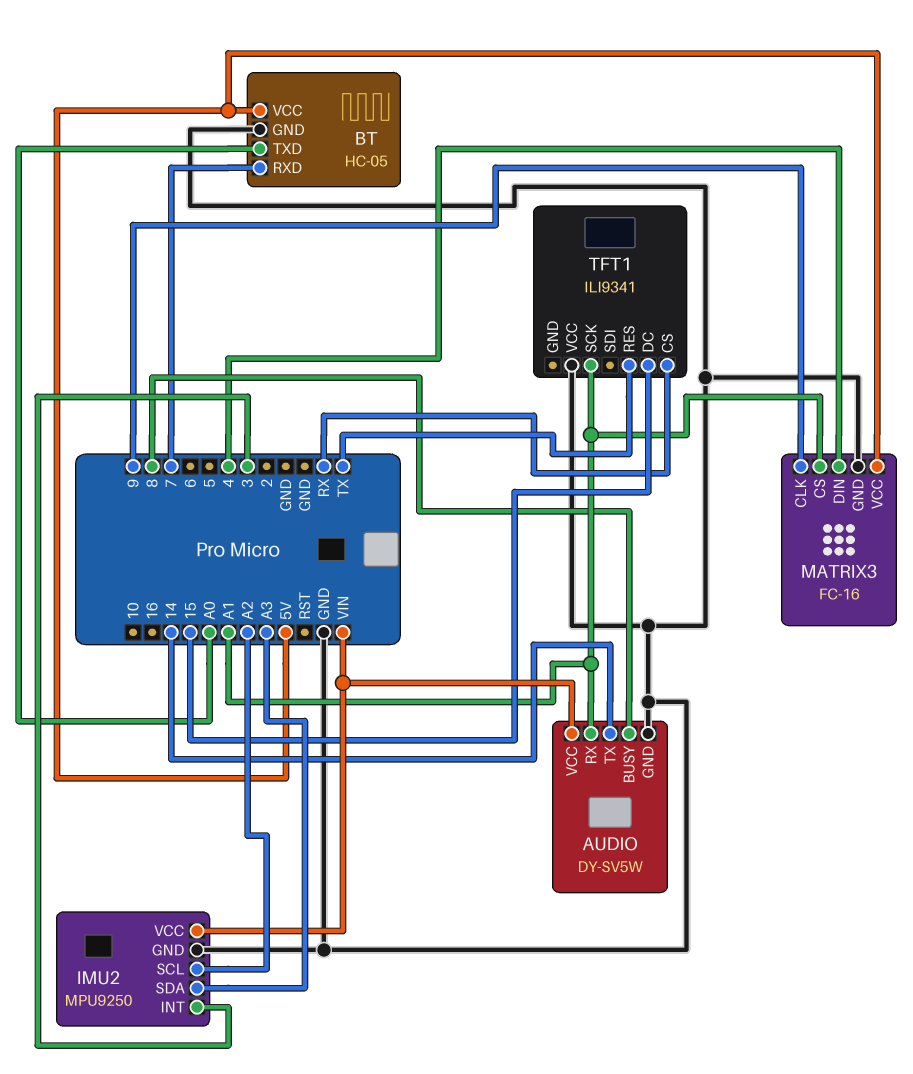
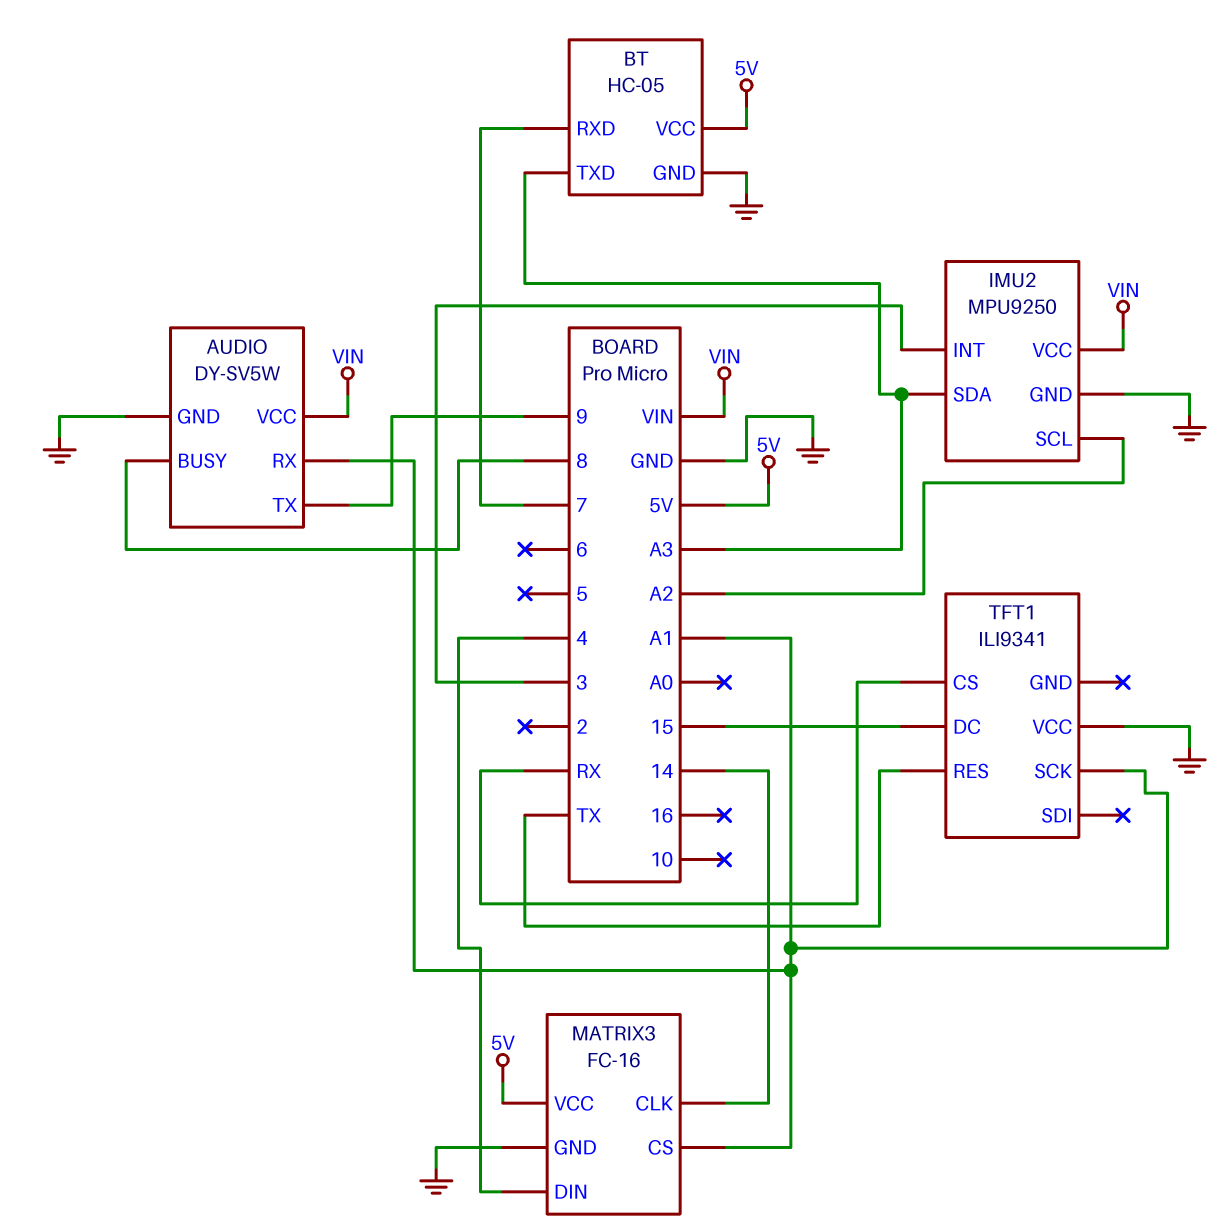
AUDIO pin TX: 14 -> 9
BT pin TXD: A0 -> A3
MATRIX3 pin CLK: 9 -> 14

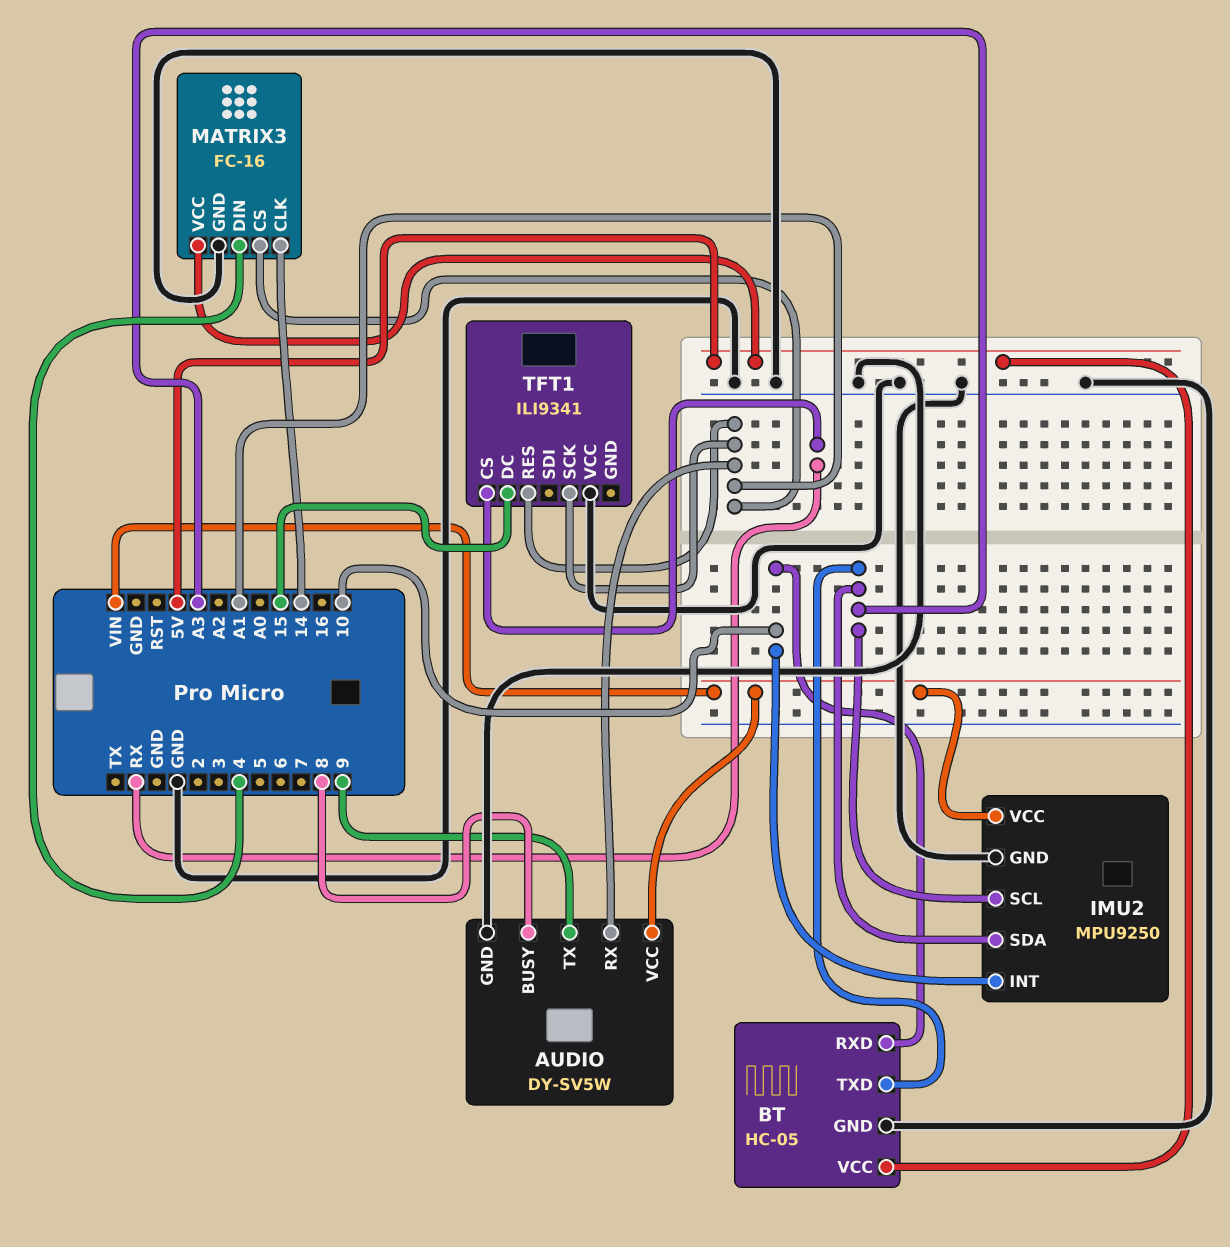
BT pin RXD: 7 -> 10
IMU2 pin INT: 3 -> 10
IMU2 pin SCL: A2 -> A3
TFT1 pin RES: TX -> A1

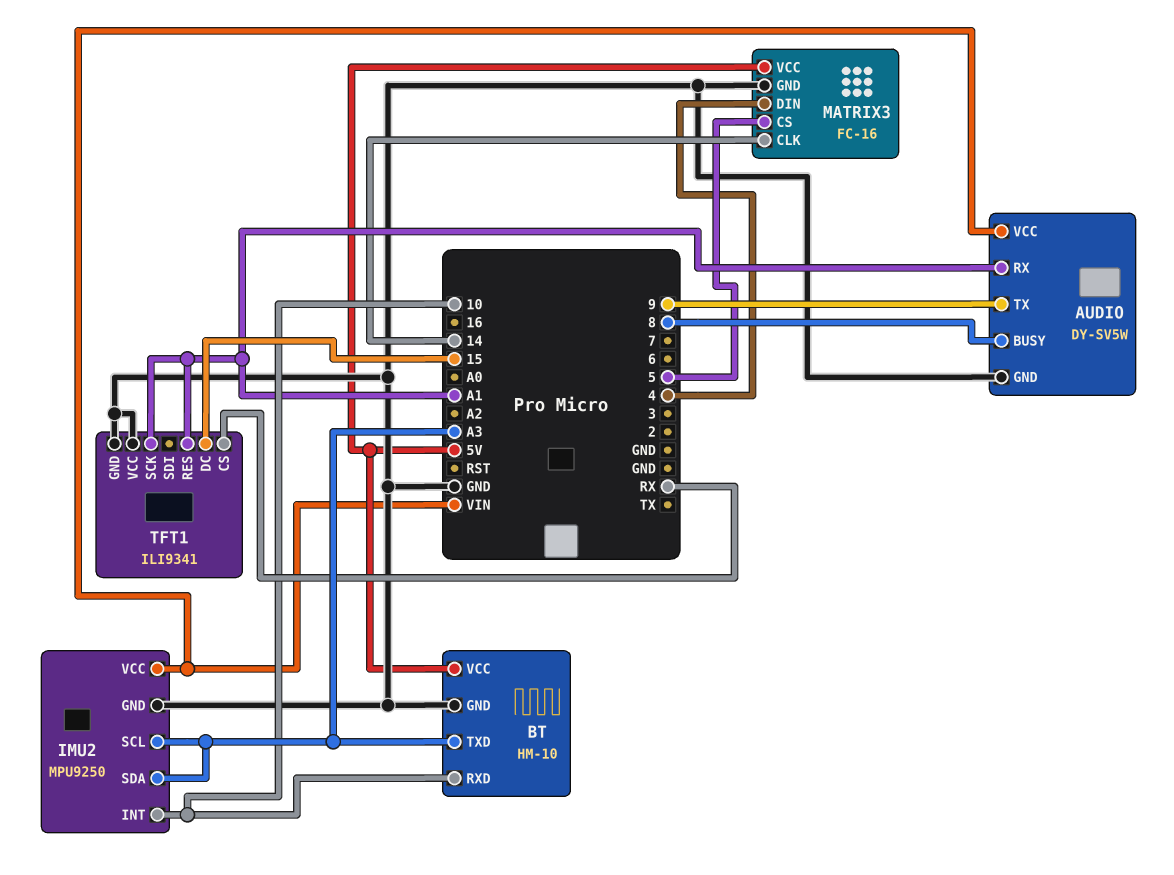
BT: HC-05 -> HM-10
MATRIX3 pin CS: A1 -> 5
TFT1 pin GND: none -> GND

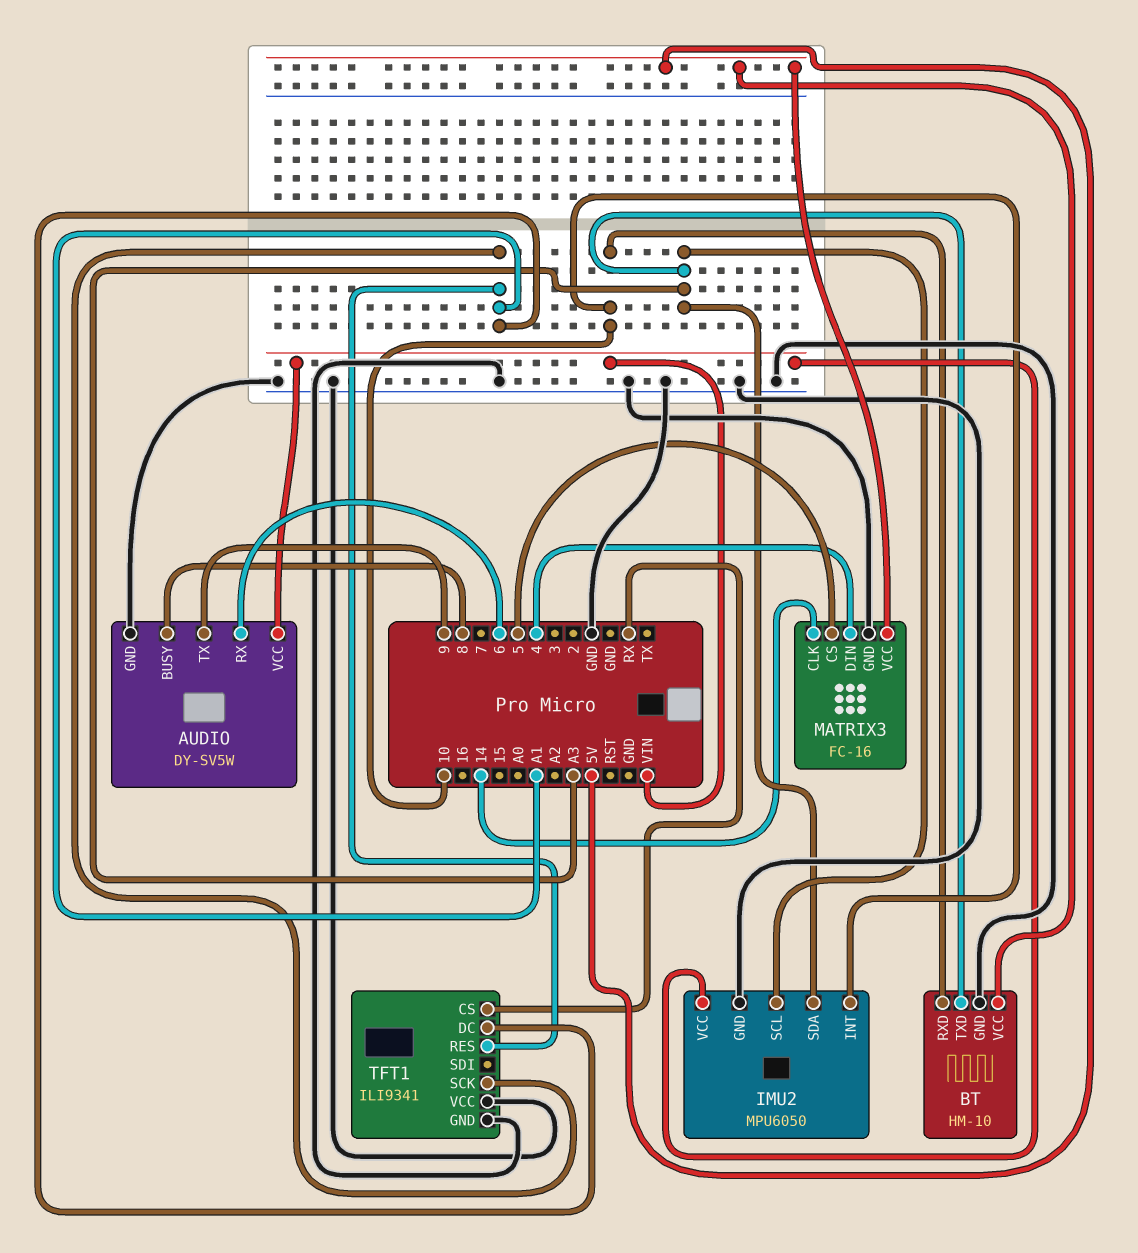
AUDIO pin RX: A1 -> 6
IMU2: MPU9250 -> MPU6050
TFT1 pin DC: 15 -> A1

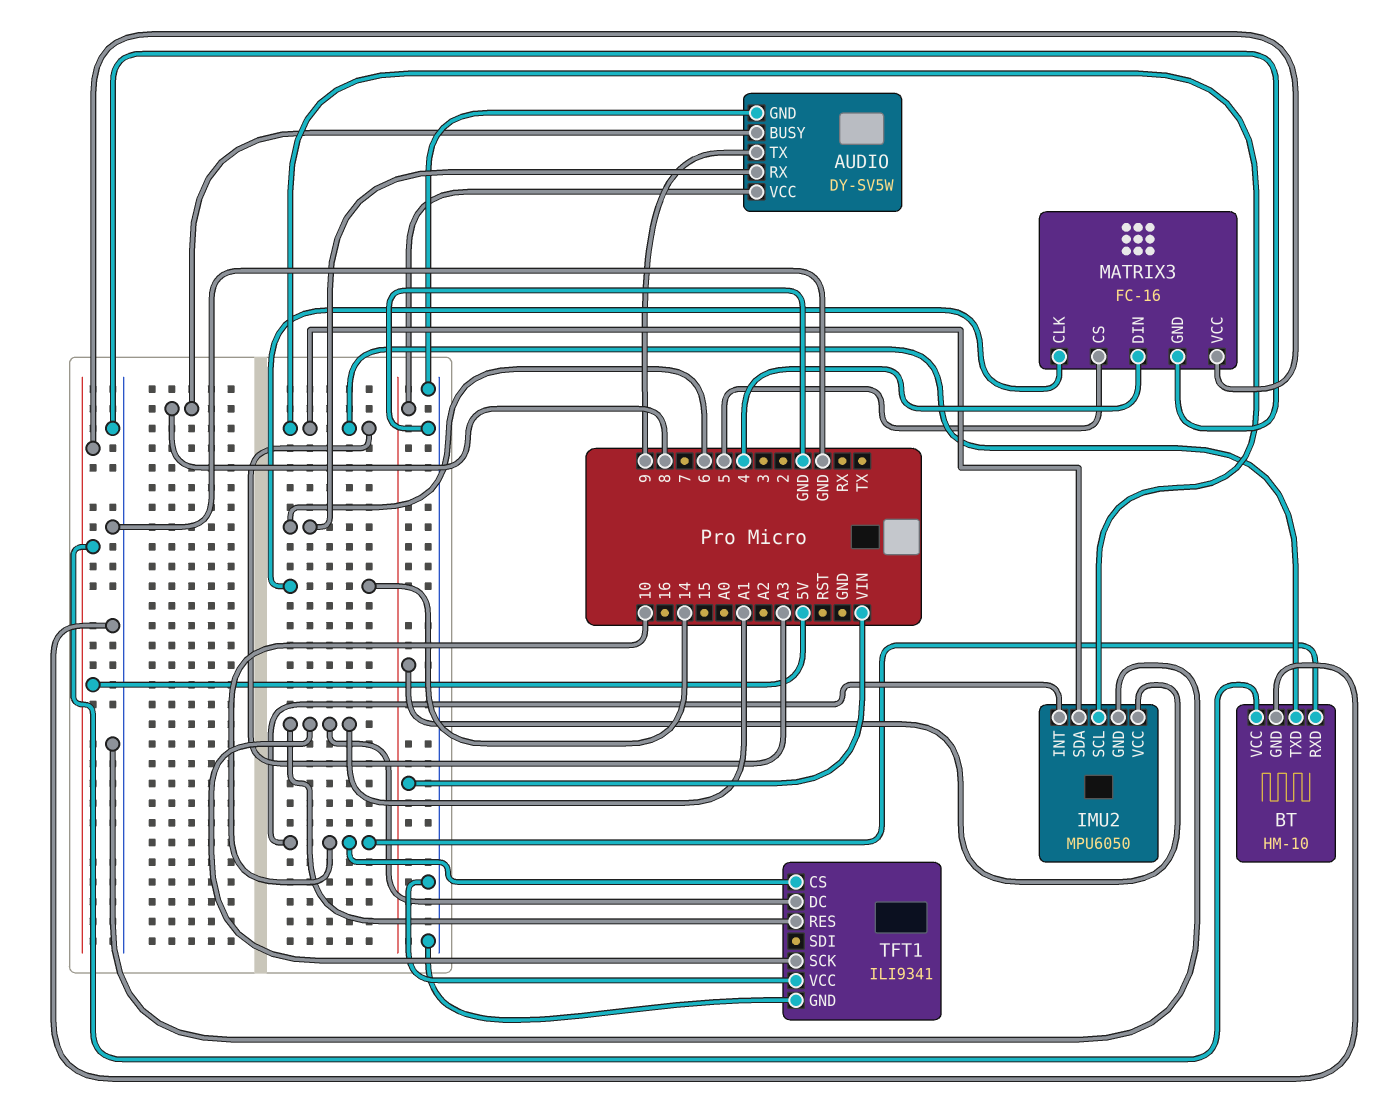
TFT1 pin CS: RX -> 10

